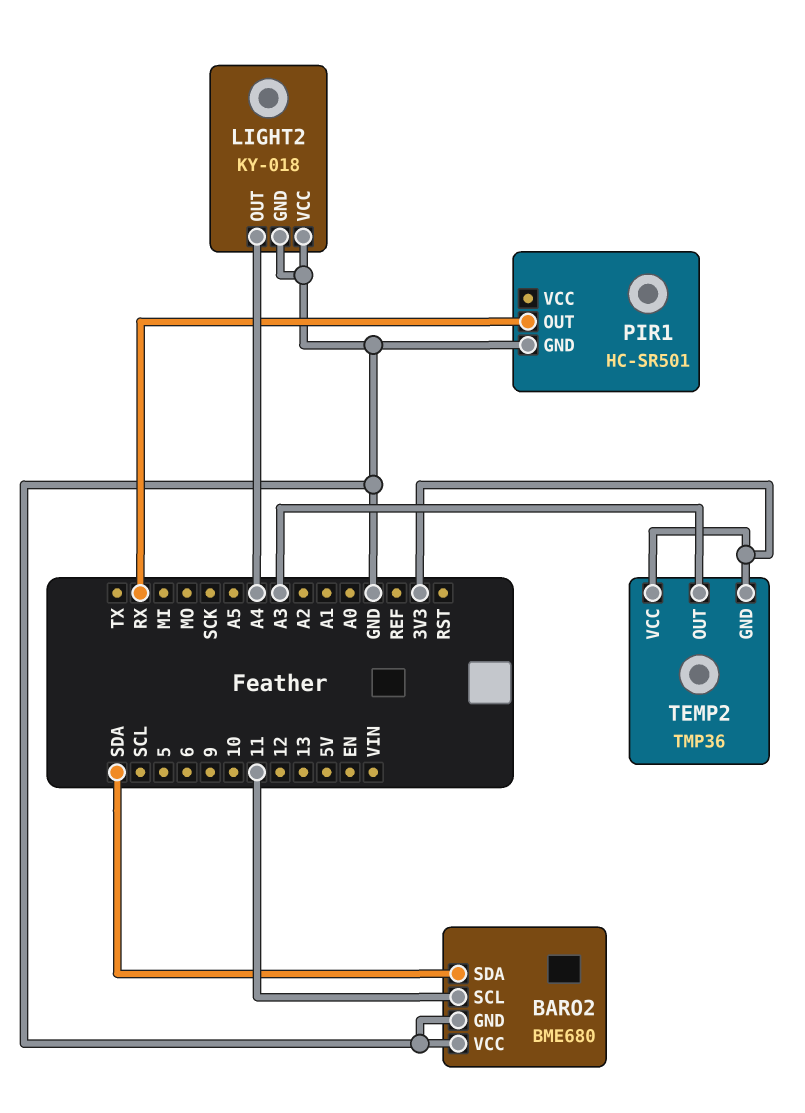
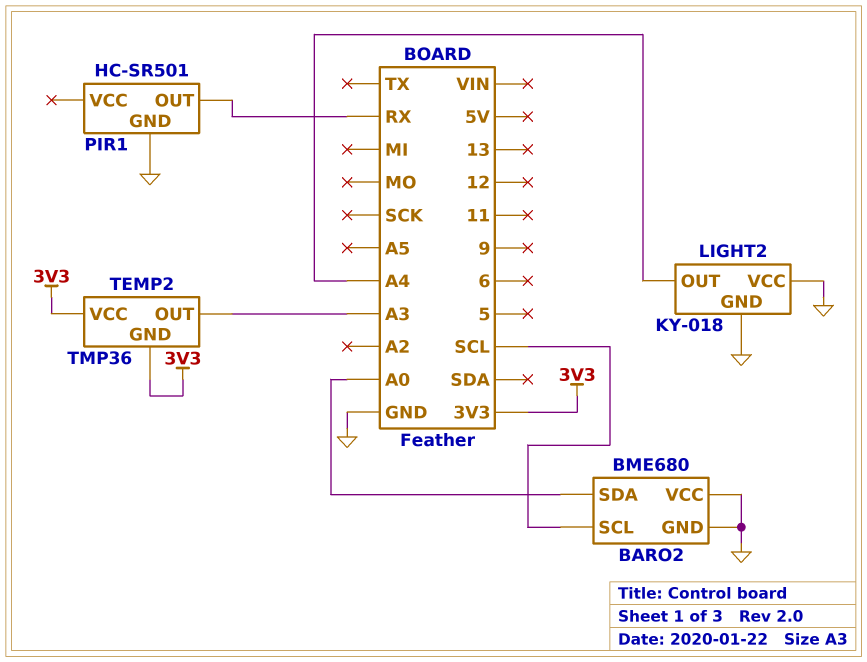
BARO2 pin SCL: 11 -> SCL
BARO2 pin SDA: SDA -> A0

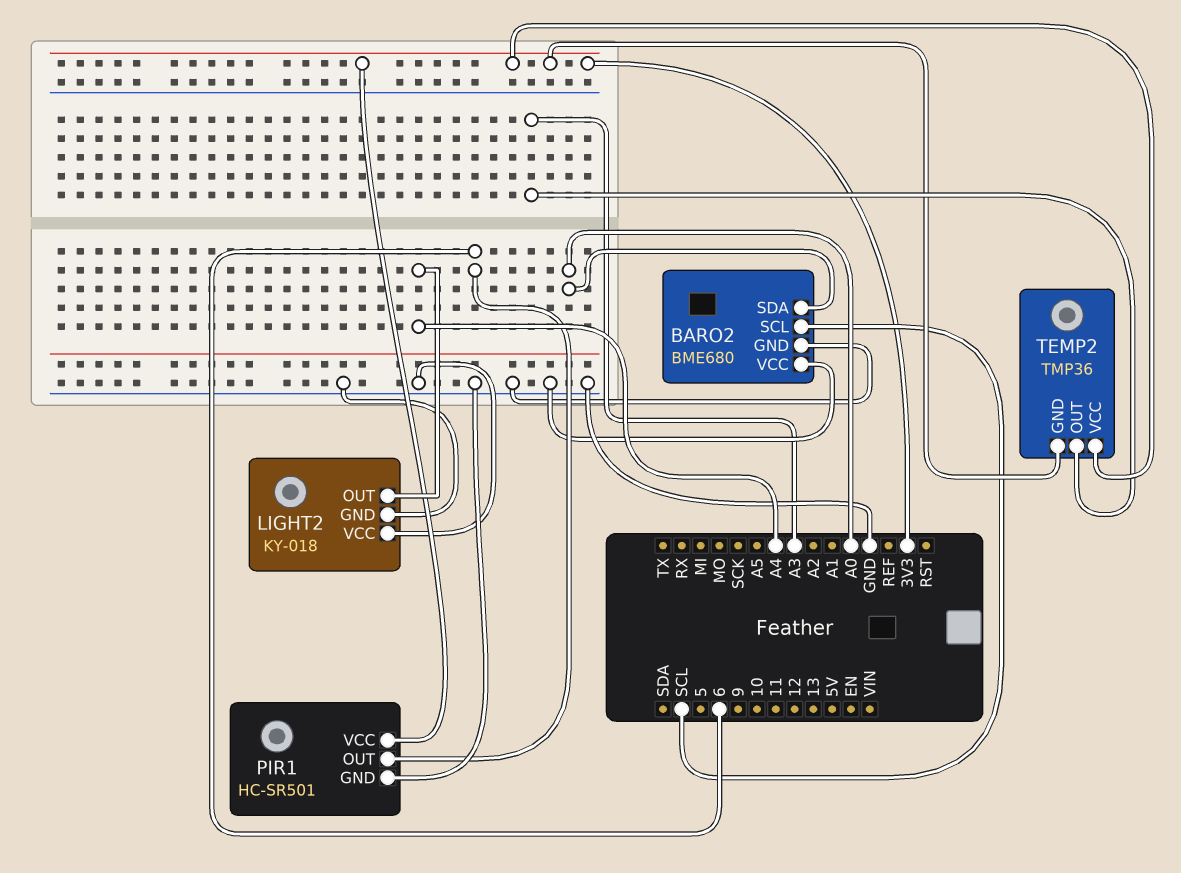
PIR1 pin OUT: RX -> 6
PIR1 pin VCC: none -> 3V3

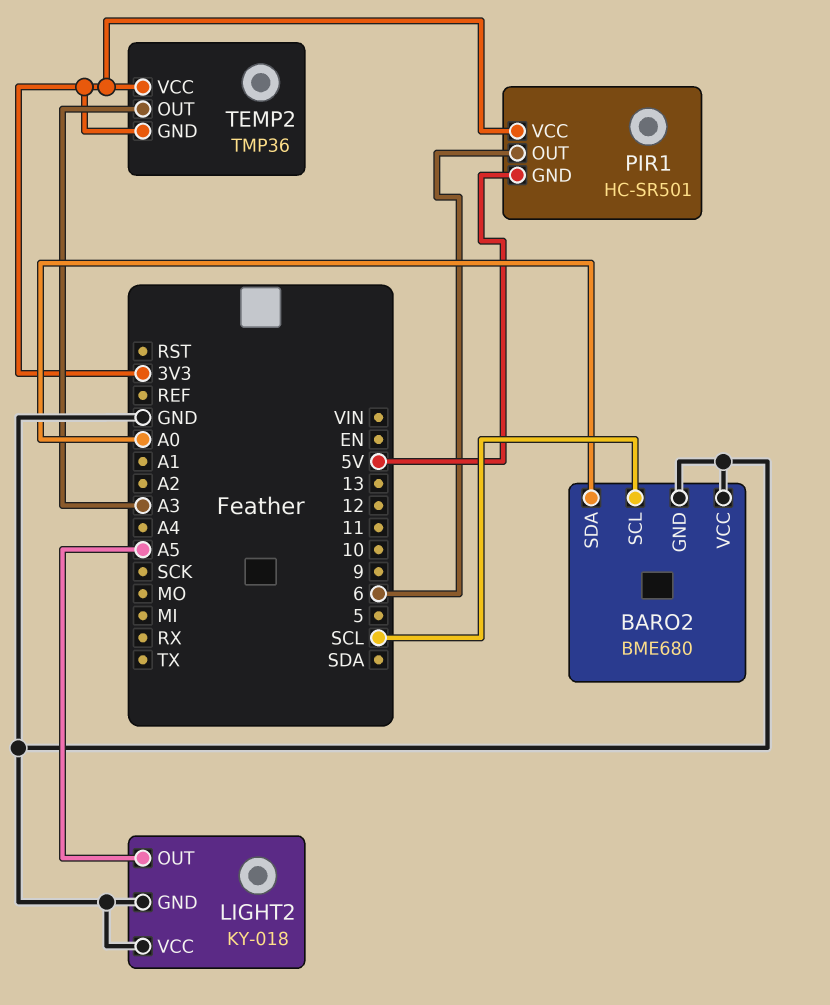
LIGHT2 pin OUT: A4 -> A5
PIR1 pin GND: GND -> 5V

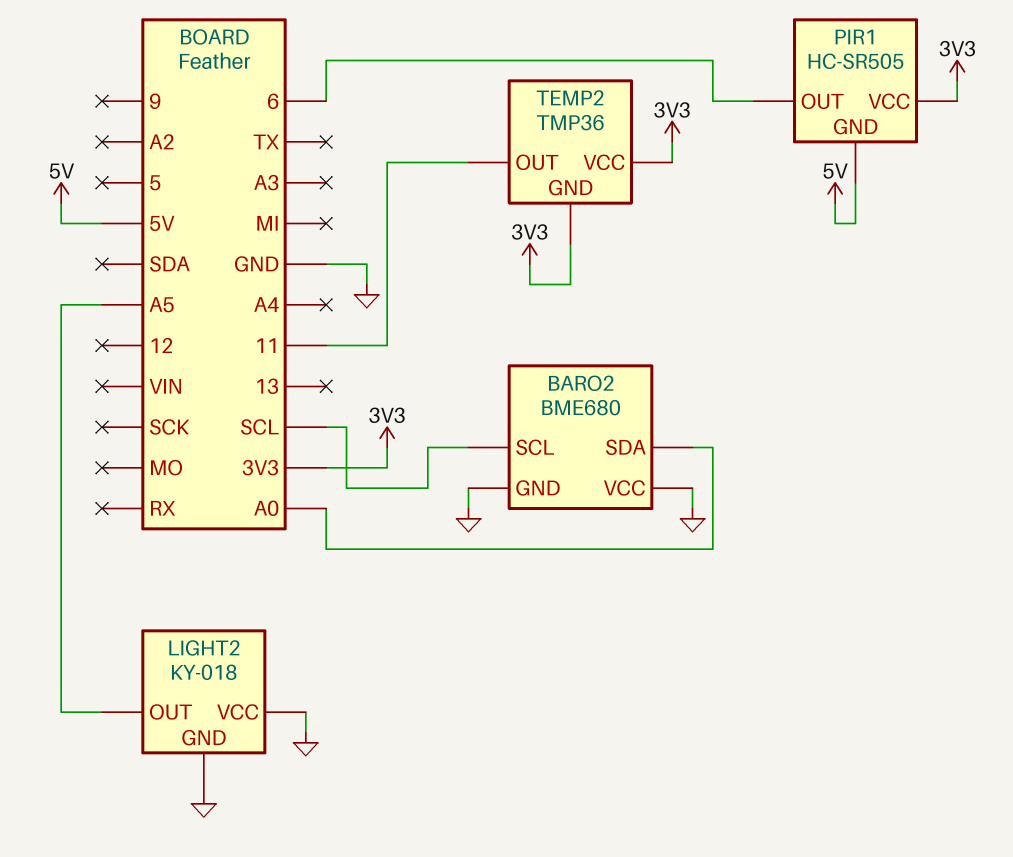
PIR1: HC-SR501 -> HC-SR505
TEMP2 pin OUT: A3 -> 11

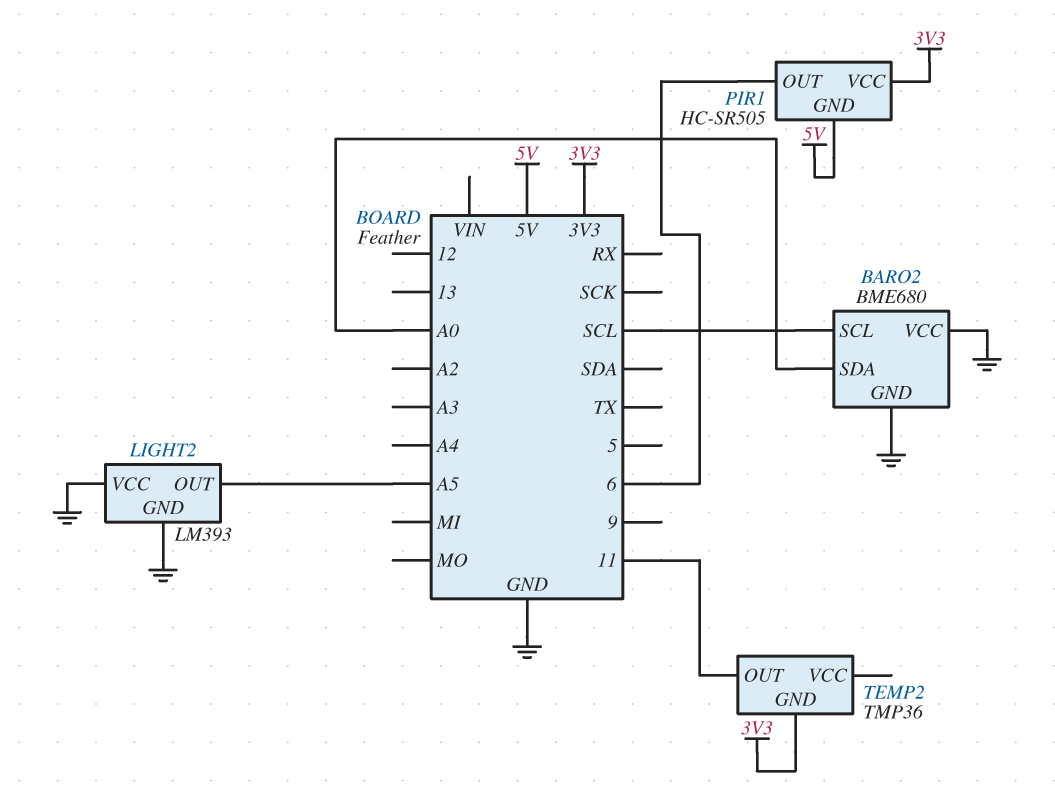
LIGHT2: KY-018 -> LM393
TEMP2 pin VCC: 3V3 -> none

